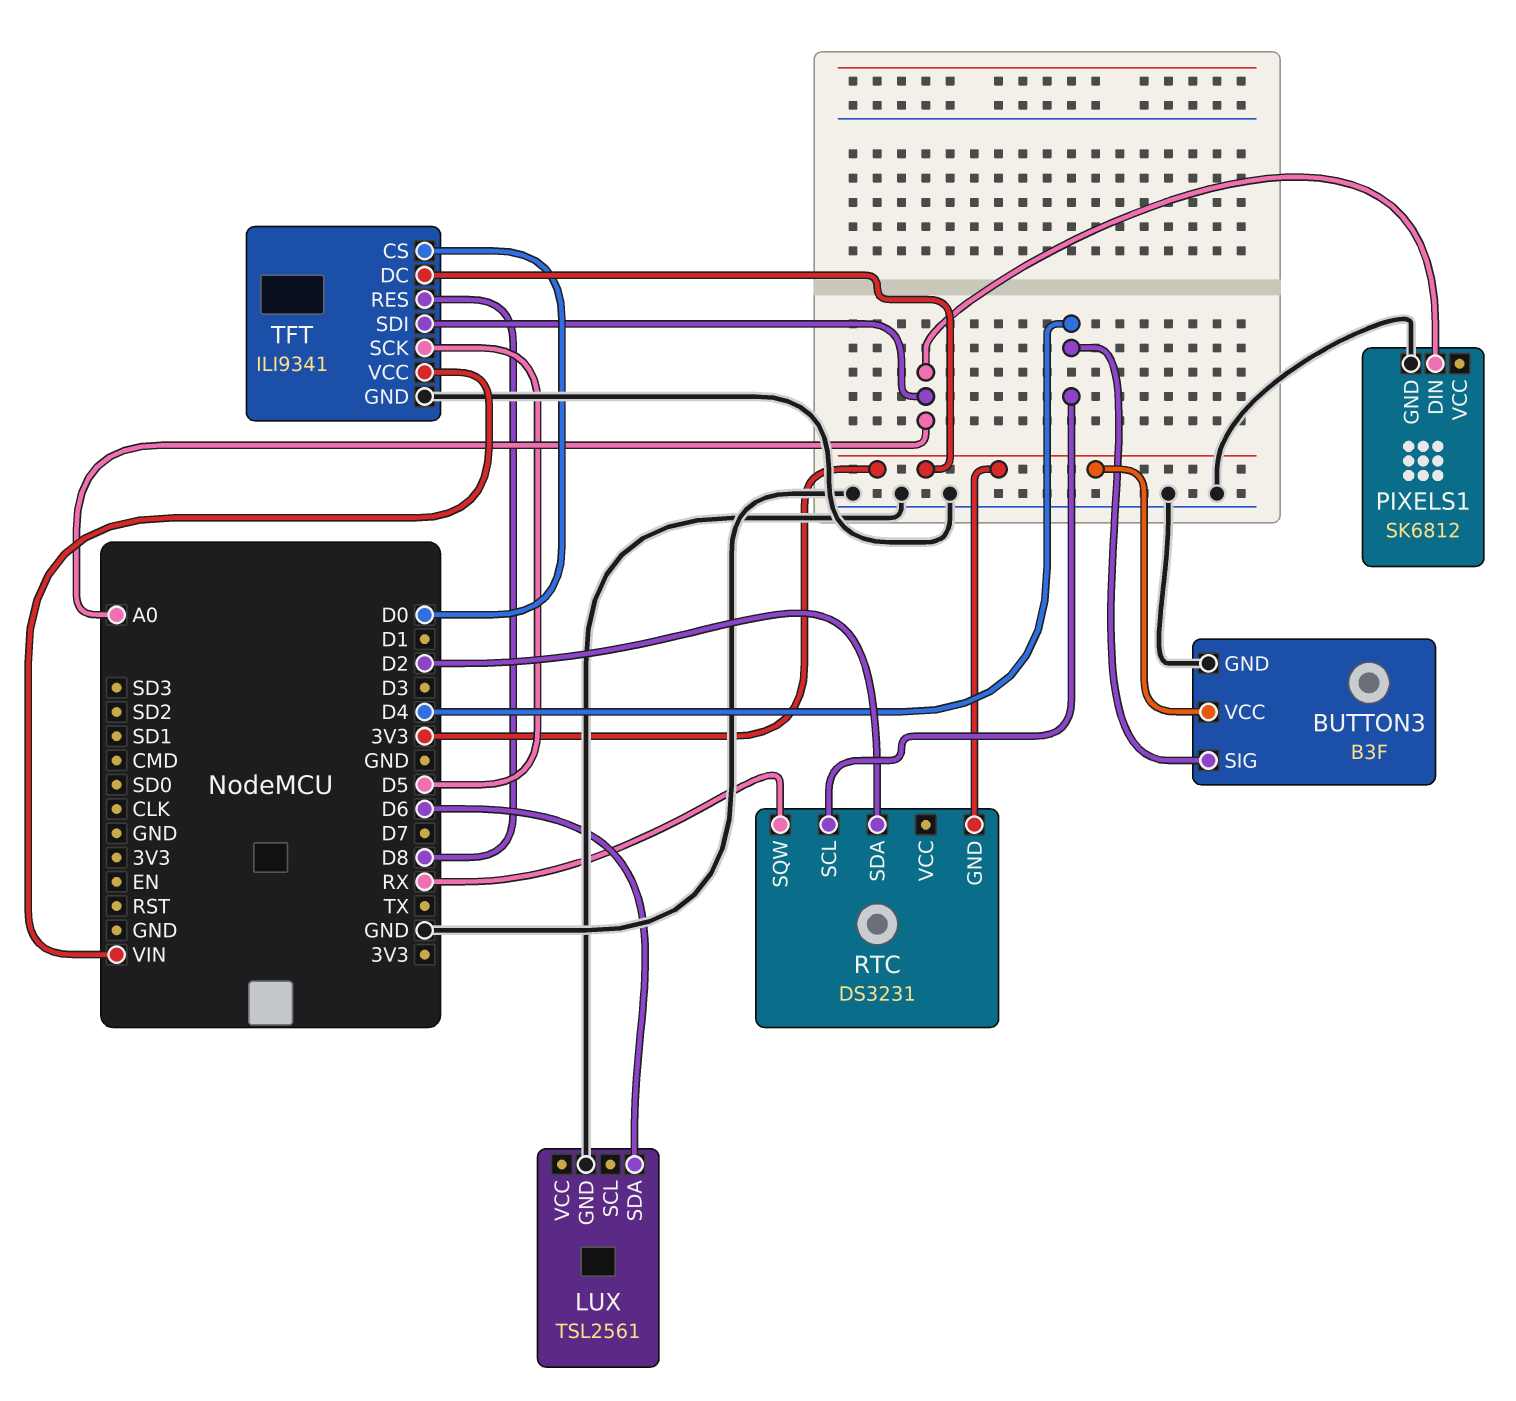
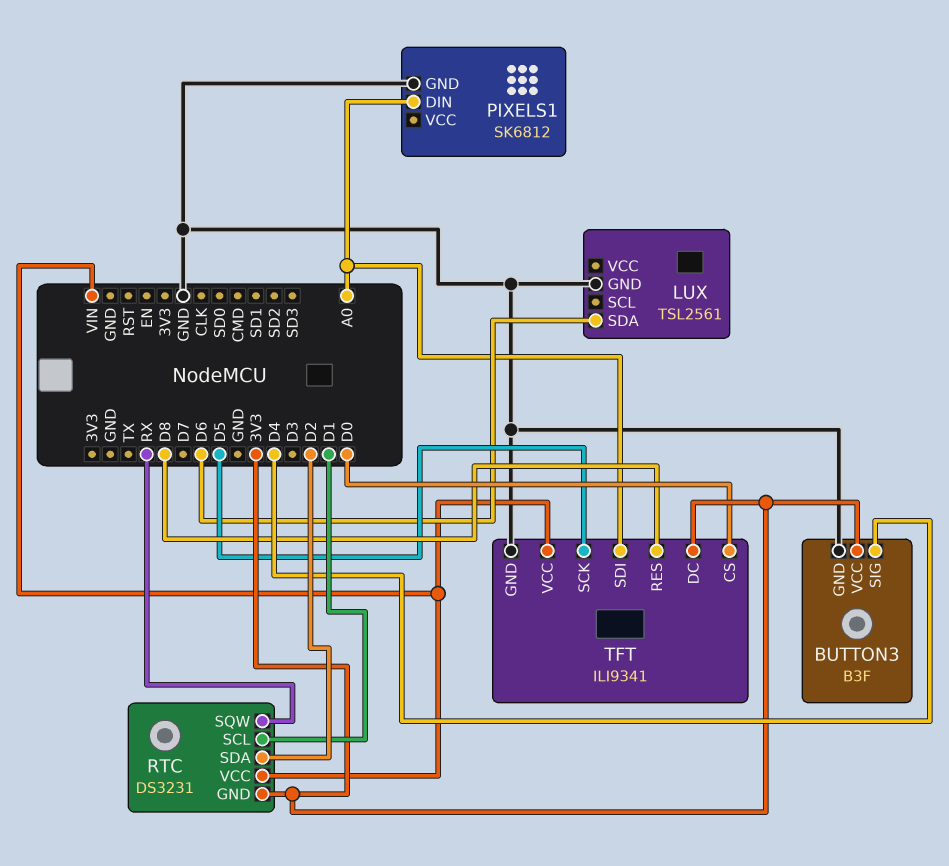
RTC pin SCL: D4 -> D1
RTC pin VCC: none -> VIN

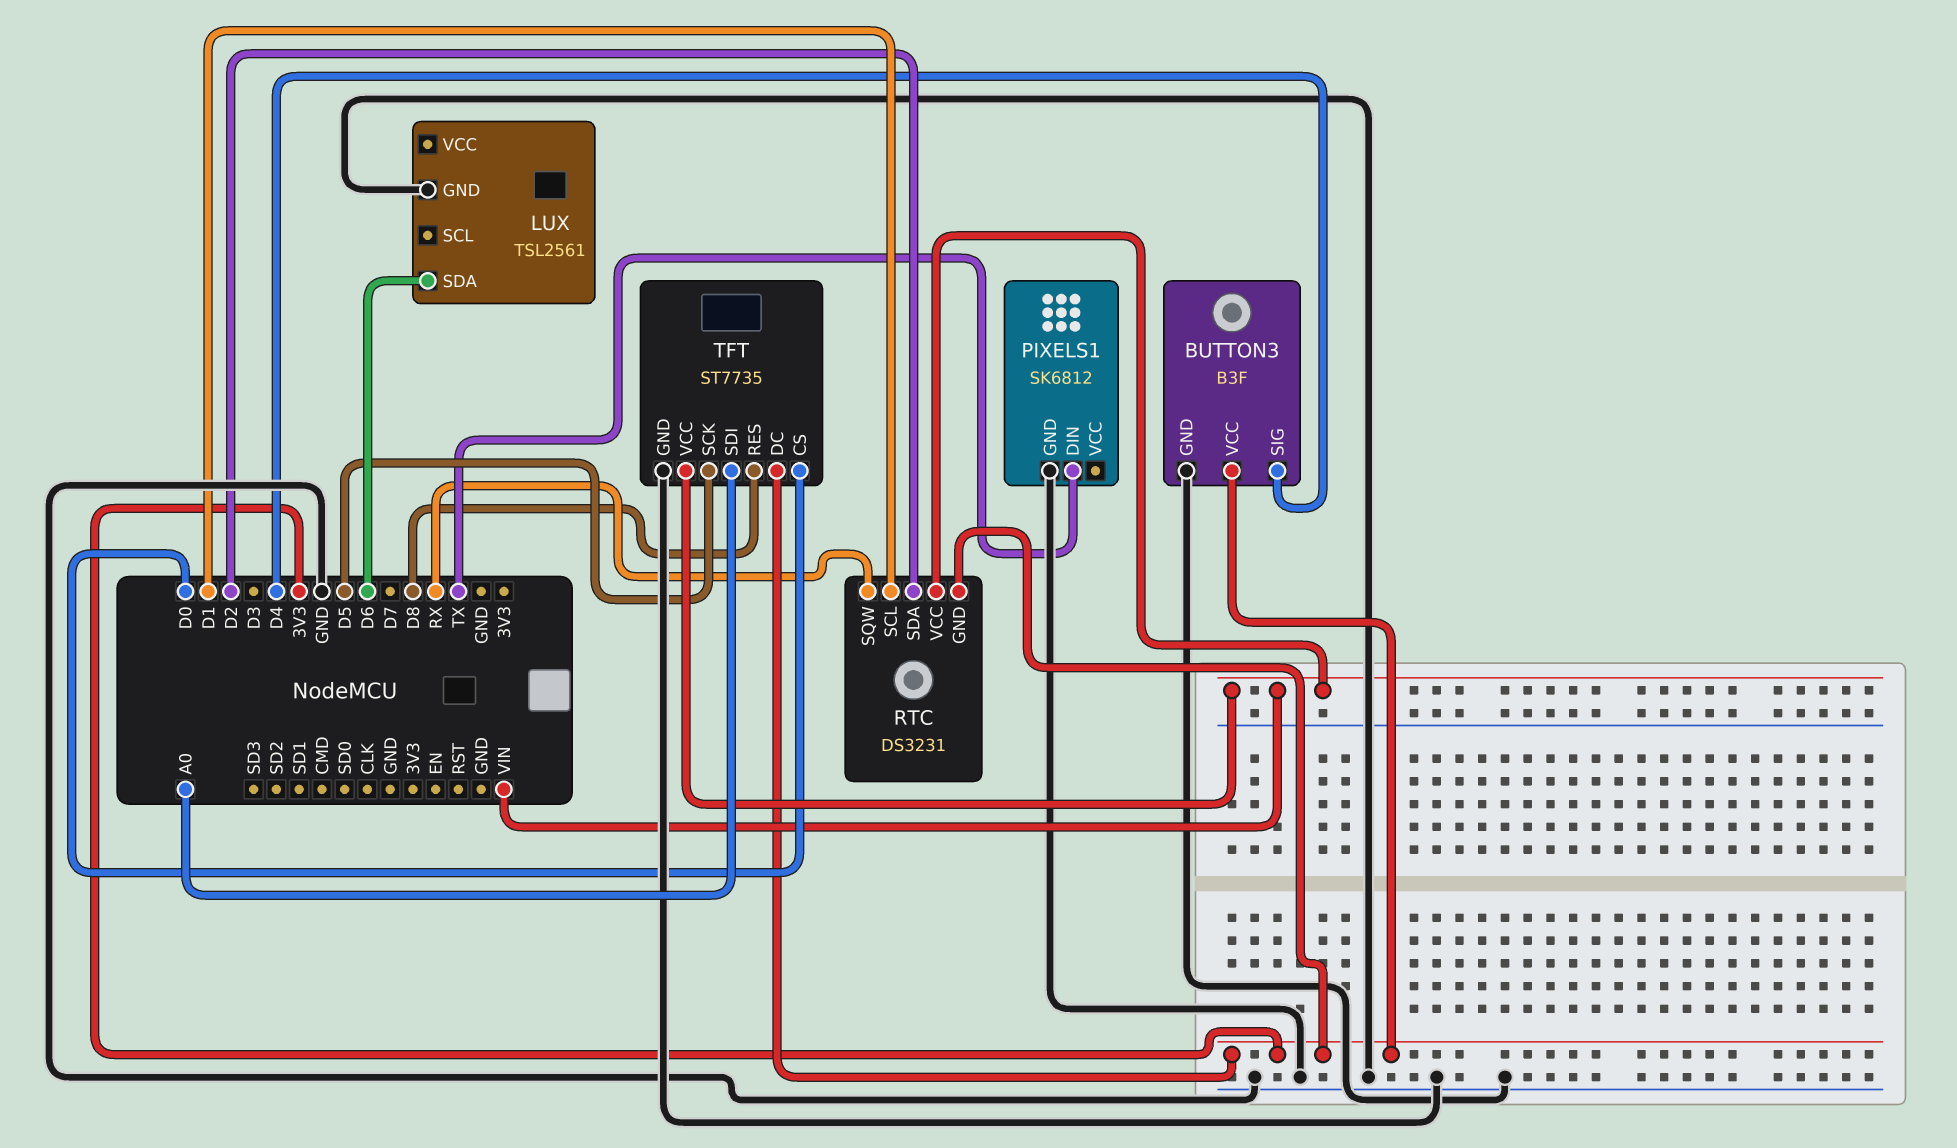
PIXELS1 pin DIN: A0 -> TX
TFT: ILI9341 -> ST7735

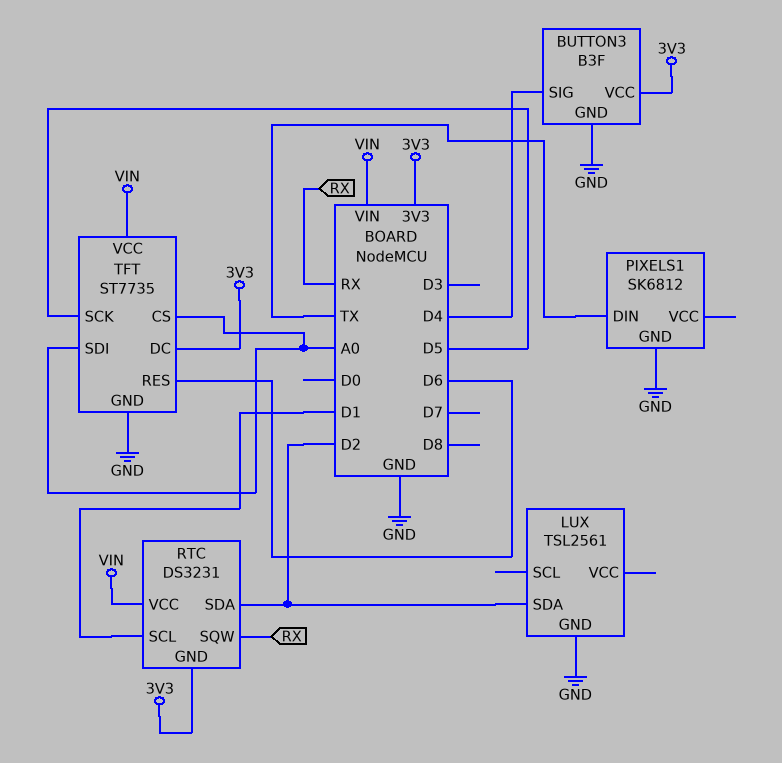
LUX pin SDA: D6 -> D2
TFT pin CS: D0 -> A0
TFT pin RES: D8 -> D6

